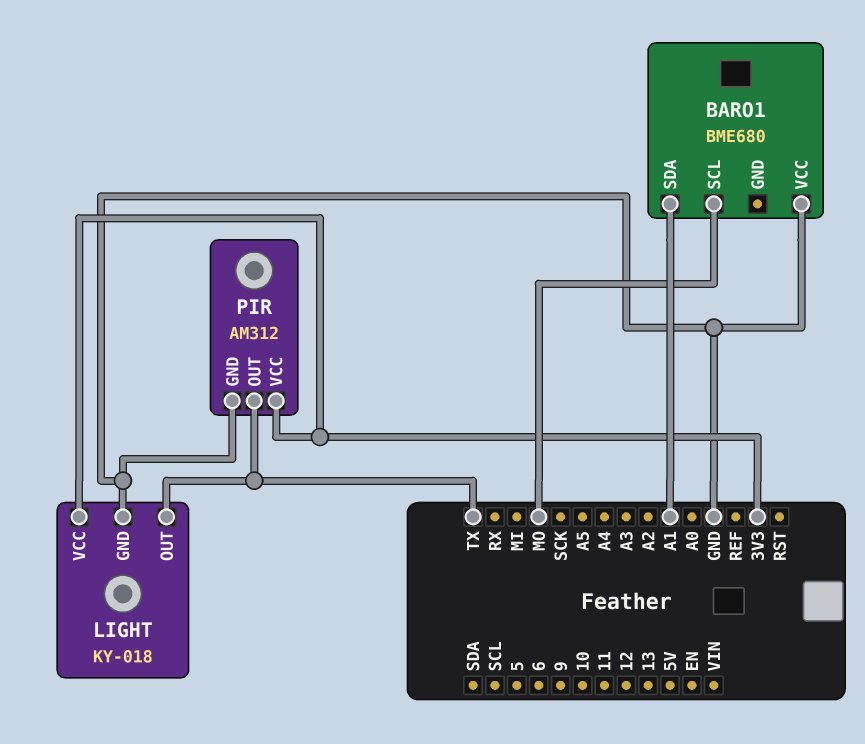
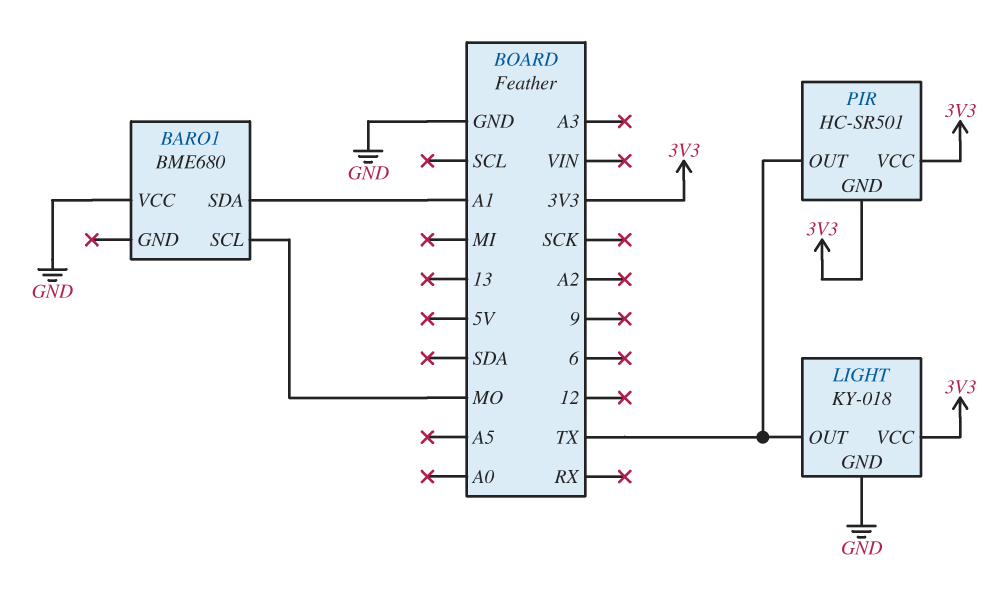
PIR: AM312 -> HC-SR501
PIR pin GND: GND -> 3V3

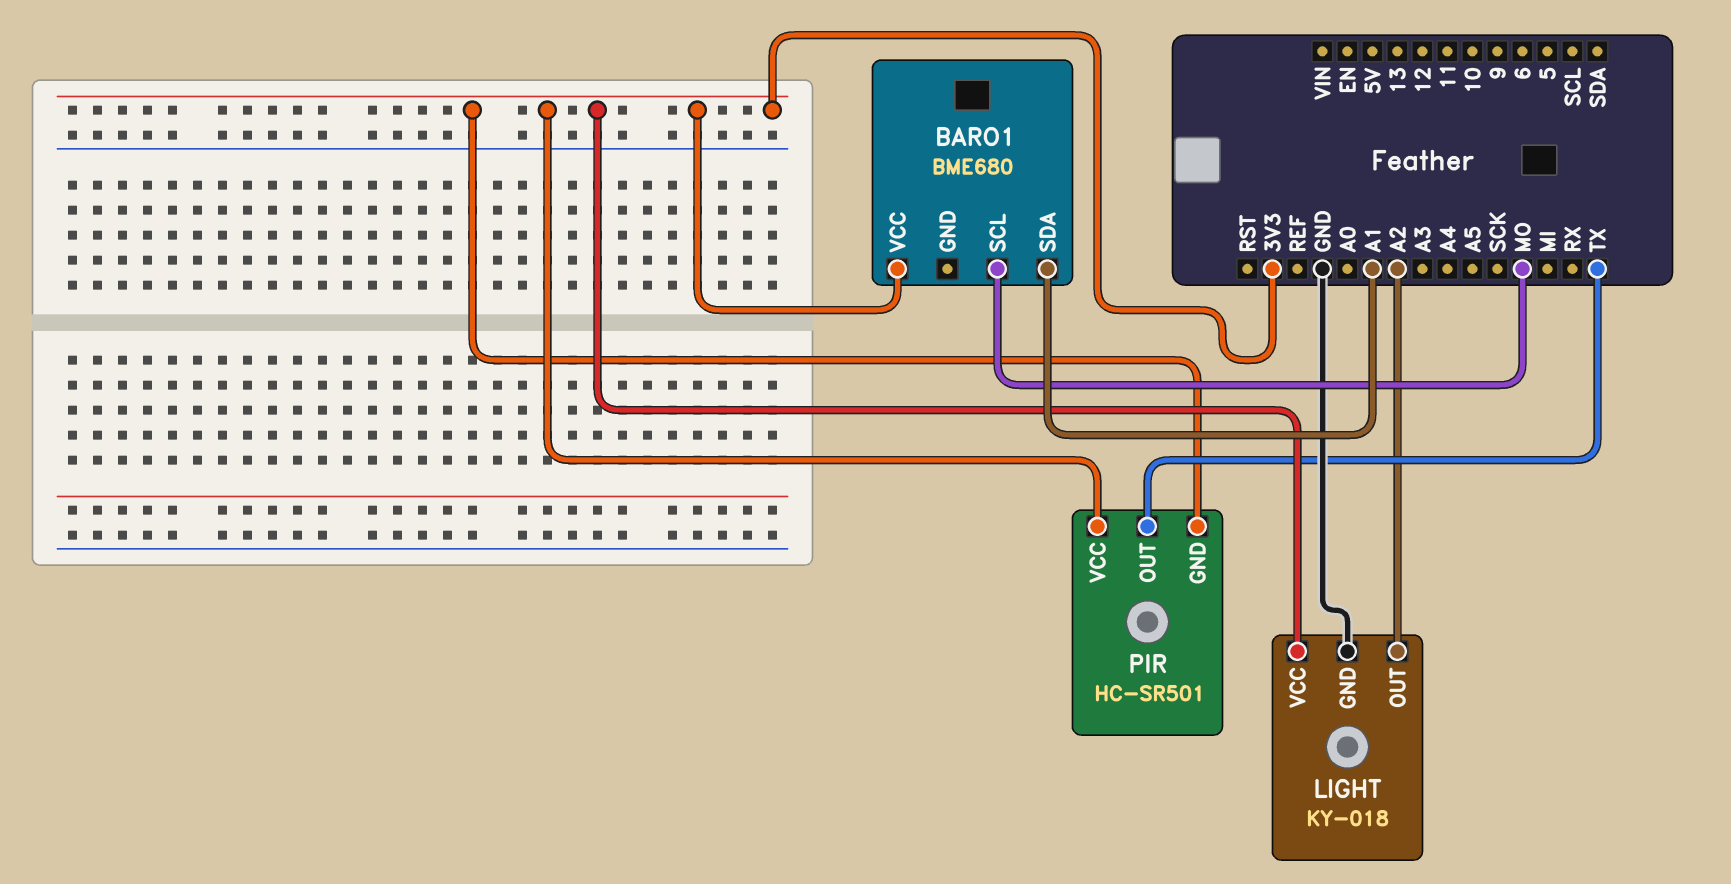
BARO1 pin VCC: GND -> 3V3
LIGHT pin OUT: TX -> A2

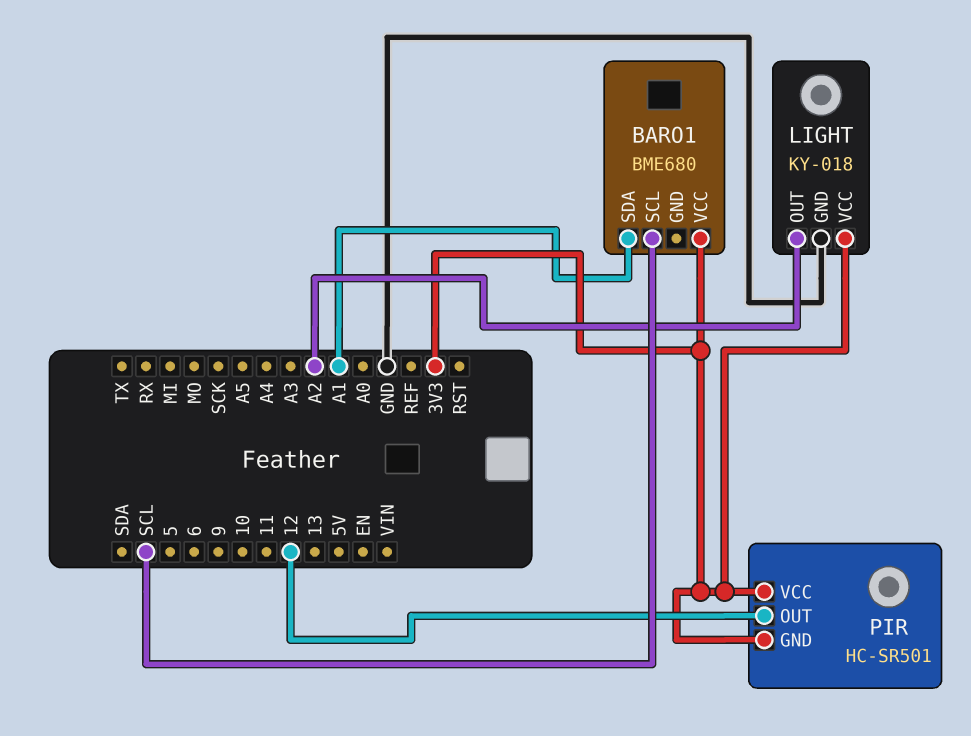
BARO1 pin SCL: MO -> SCL
PIR pin OUT: TX -> 12

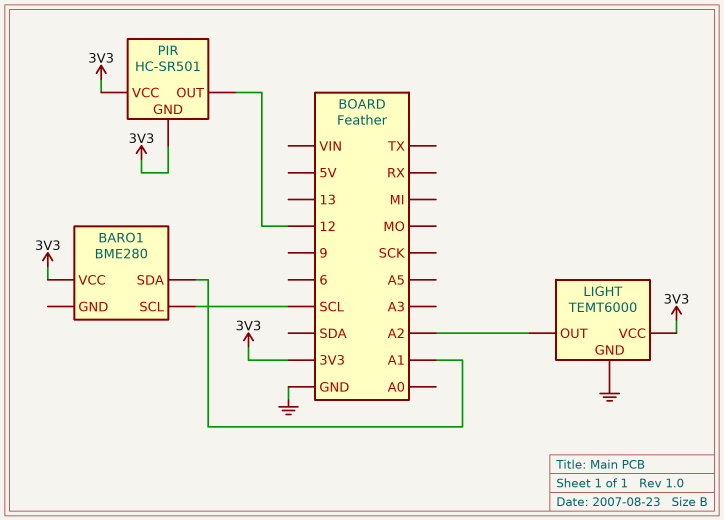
BARO1: BME680 -> BME280
LIGHT: KY-018 -> TEMT6000

